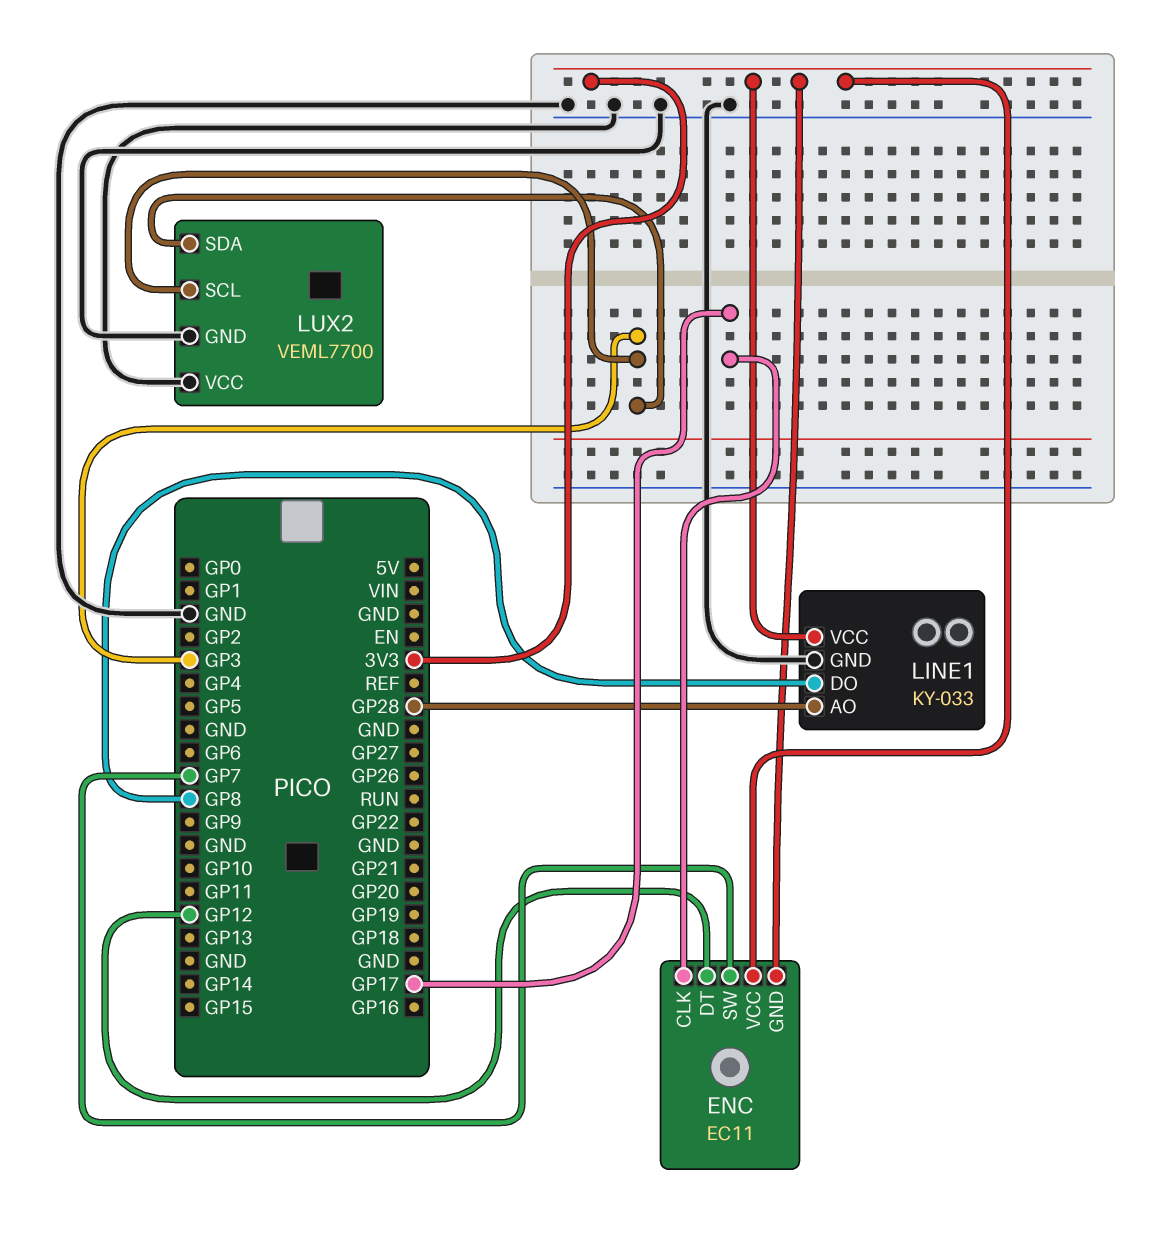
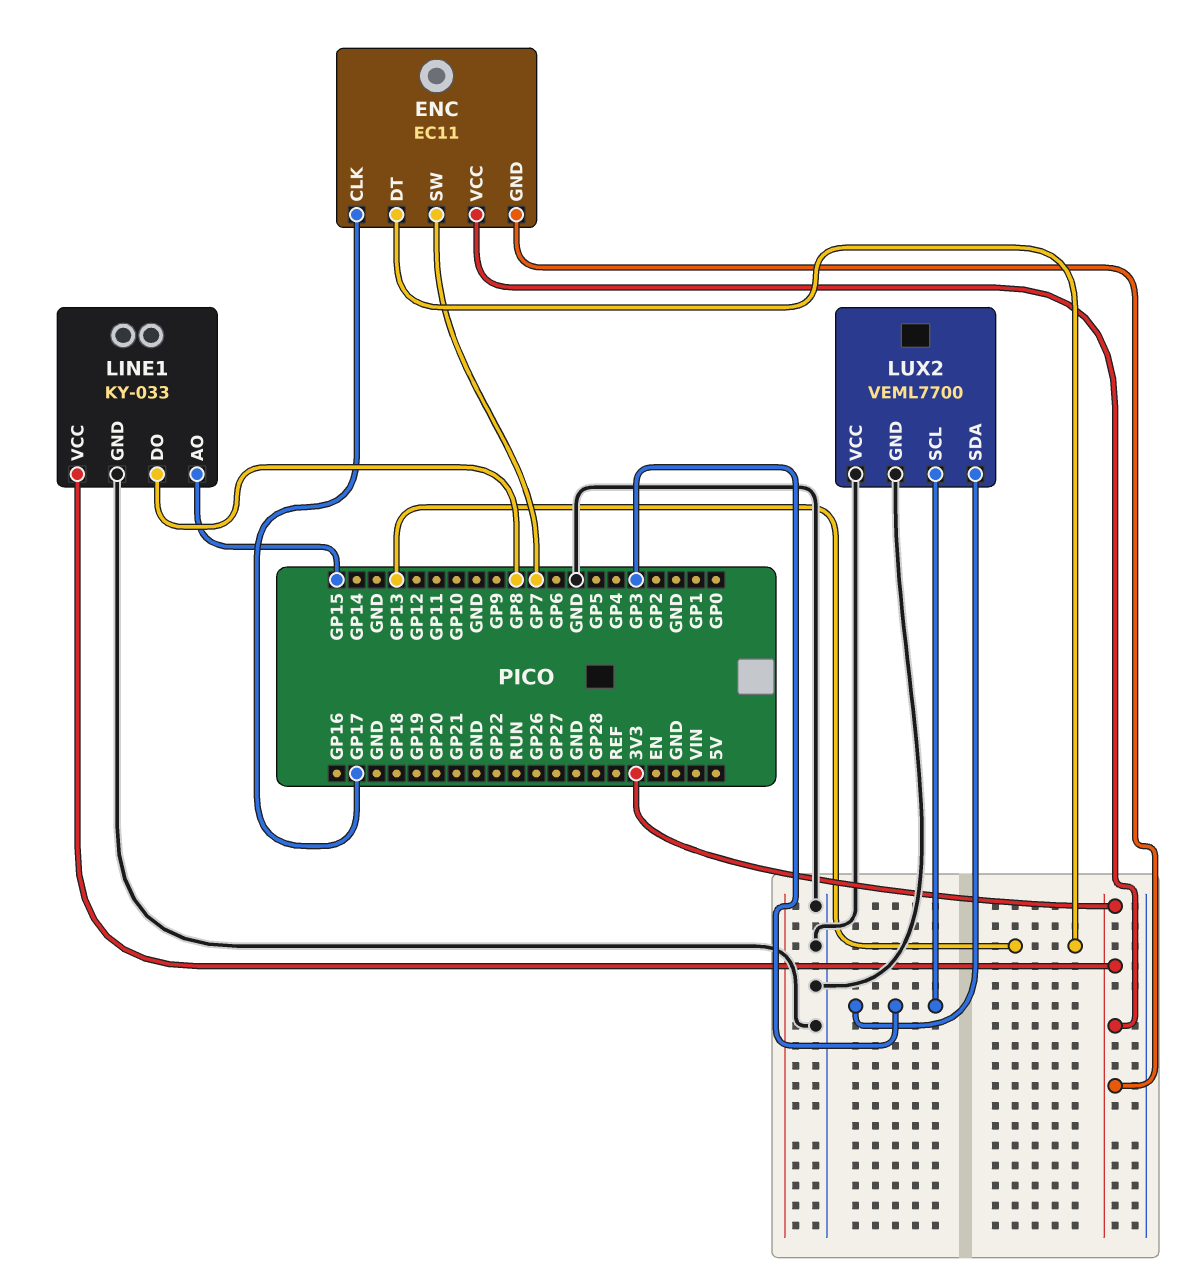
ENC pin DT: GP12 -> GP13
LINE1 pin AO: GP28 -> GP15

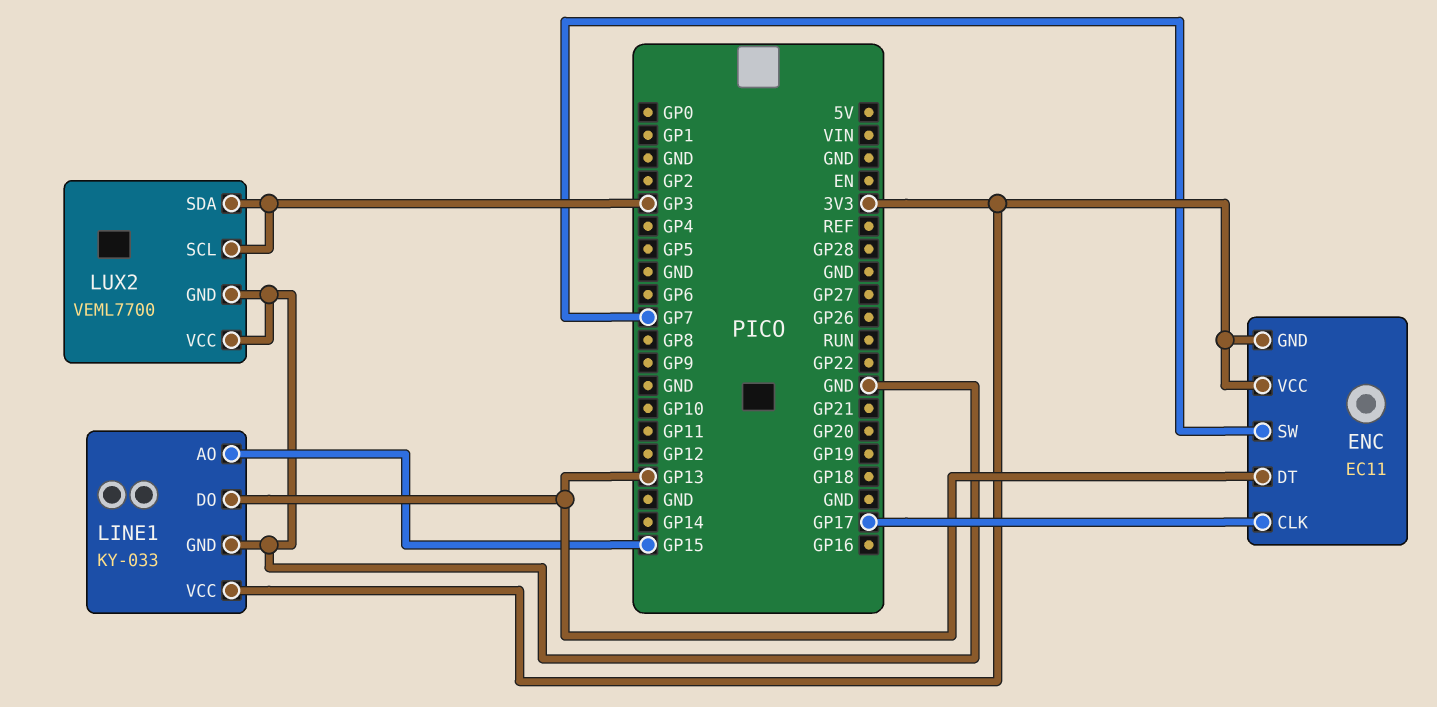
LINE1 pin DO: GP8 -> GP13

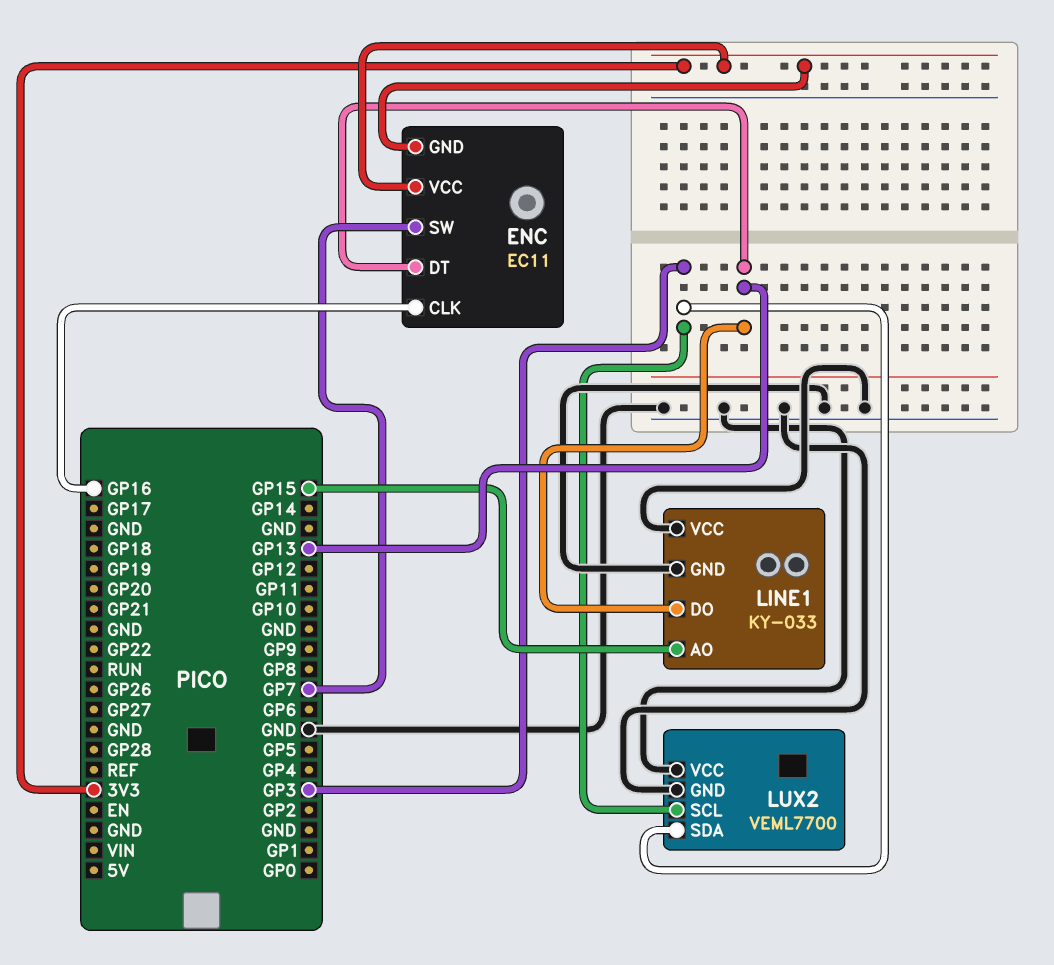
ENC pin CLK: GP17 -> GP16
LINE1 pin VCC: 3V3 -> GND

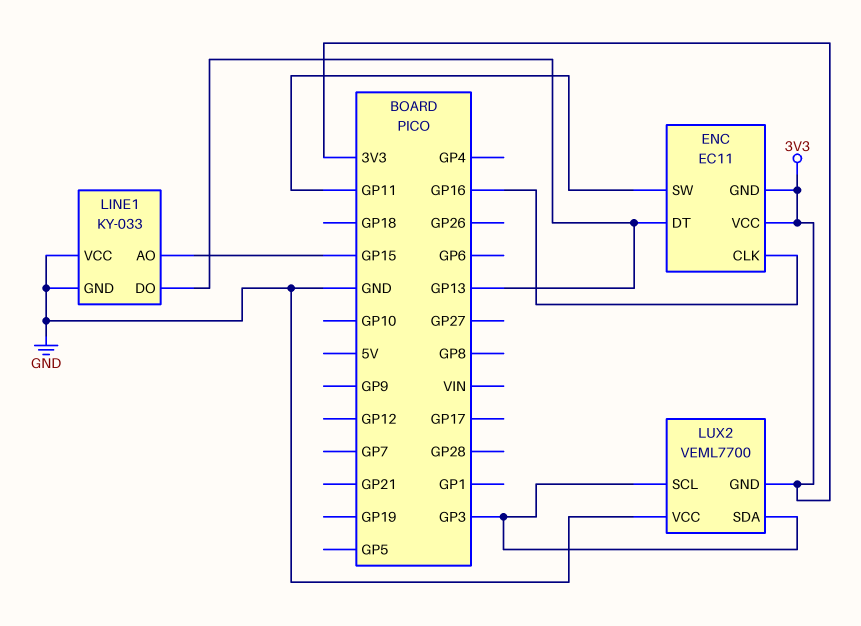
ENC pin SW: GP7 -> GP11
LUX2 pin GND: GND -> 3V3

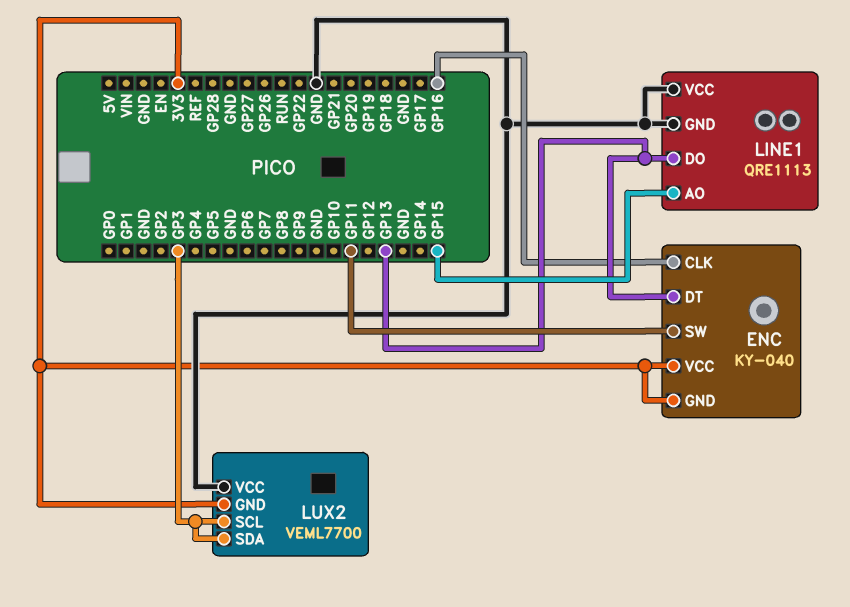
ENC: EC11 -> KY-040
LINE1: KY-033 -> QRE1113

